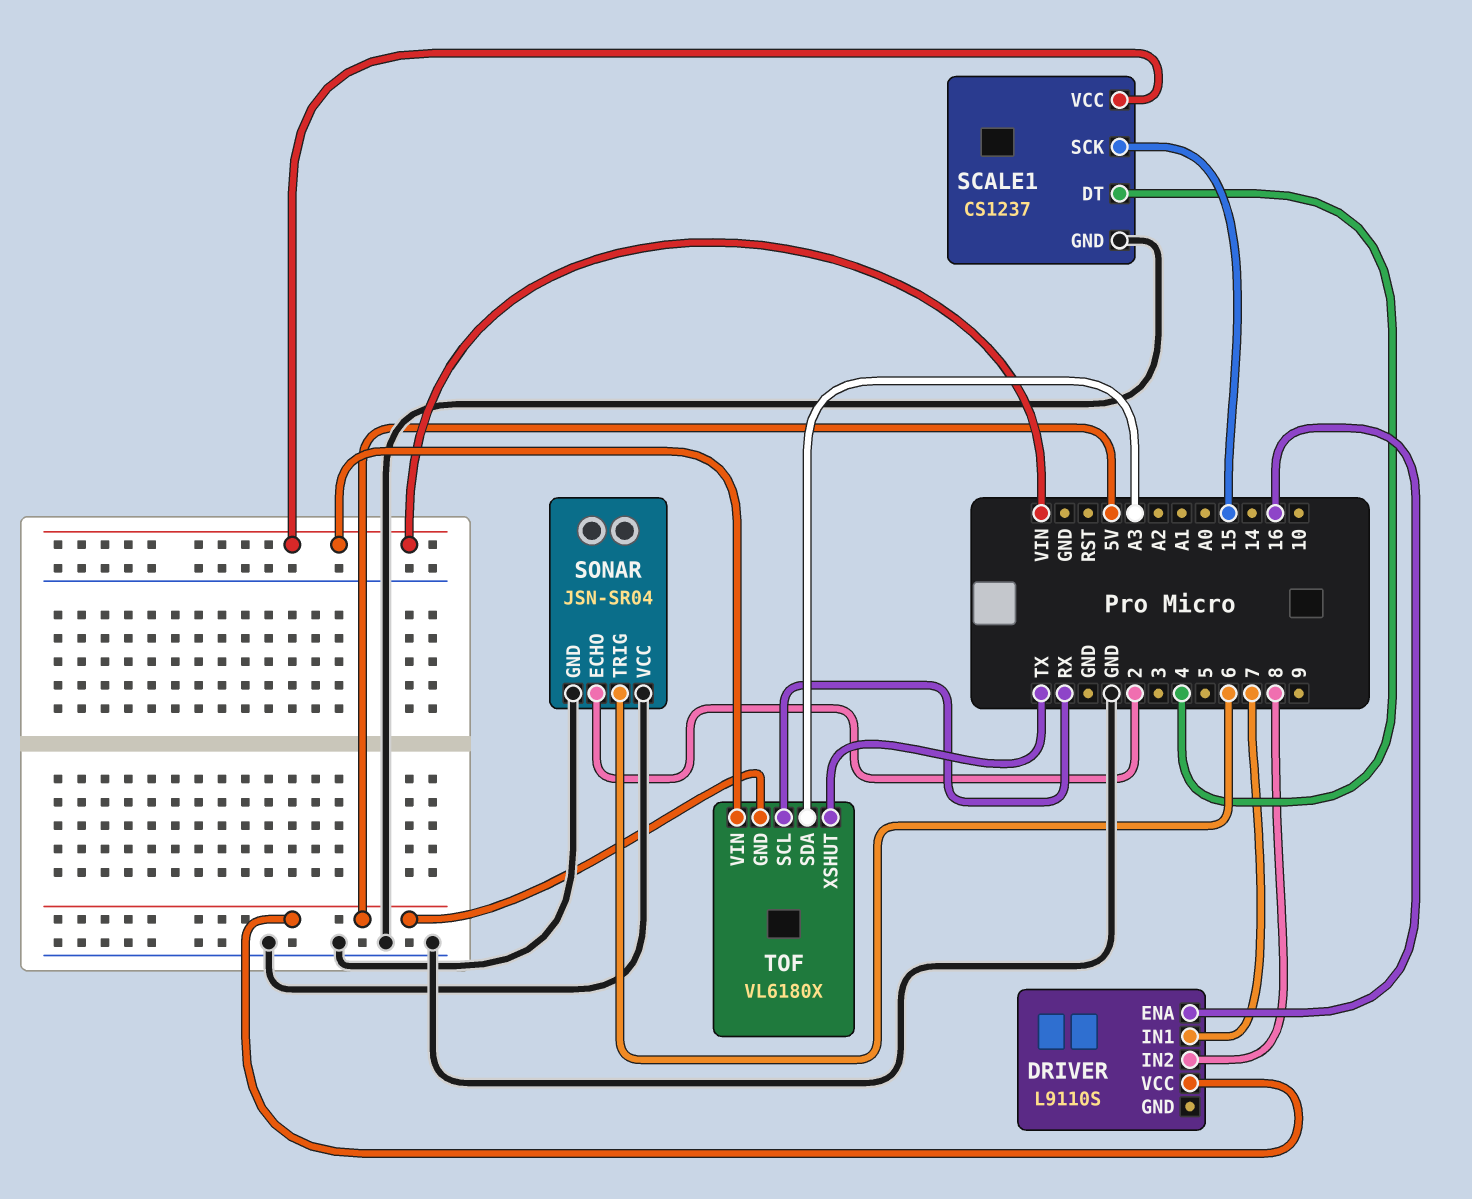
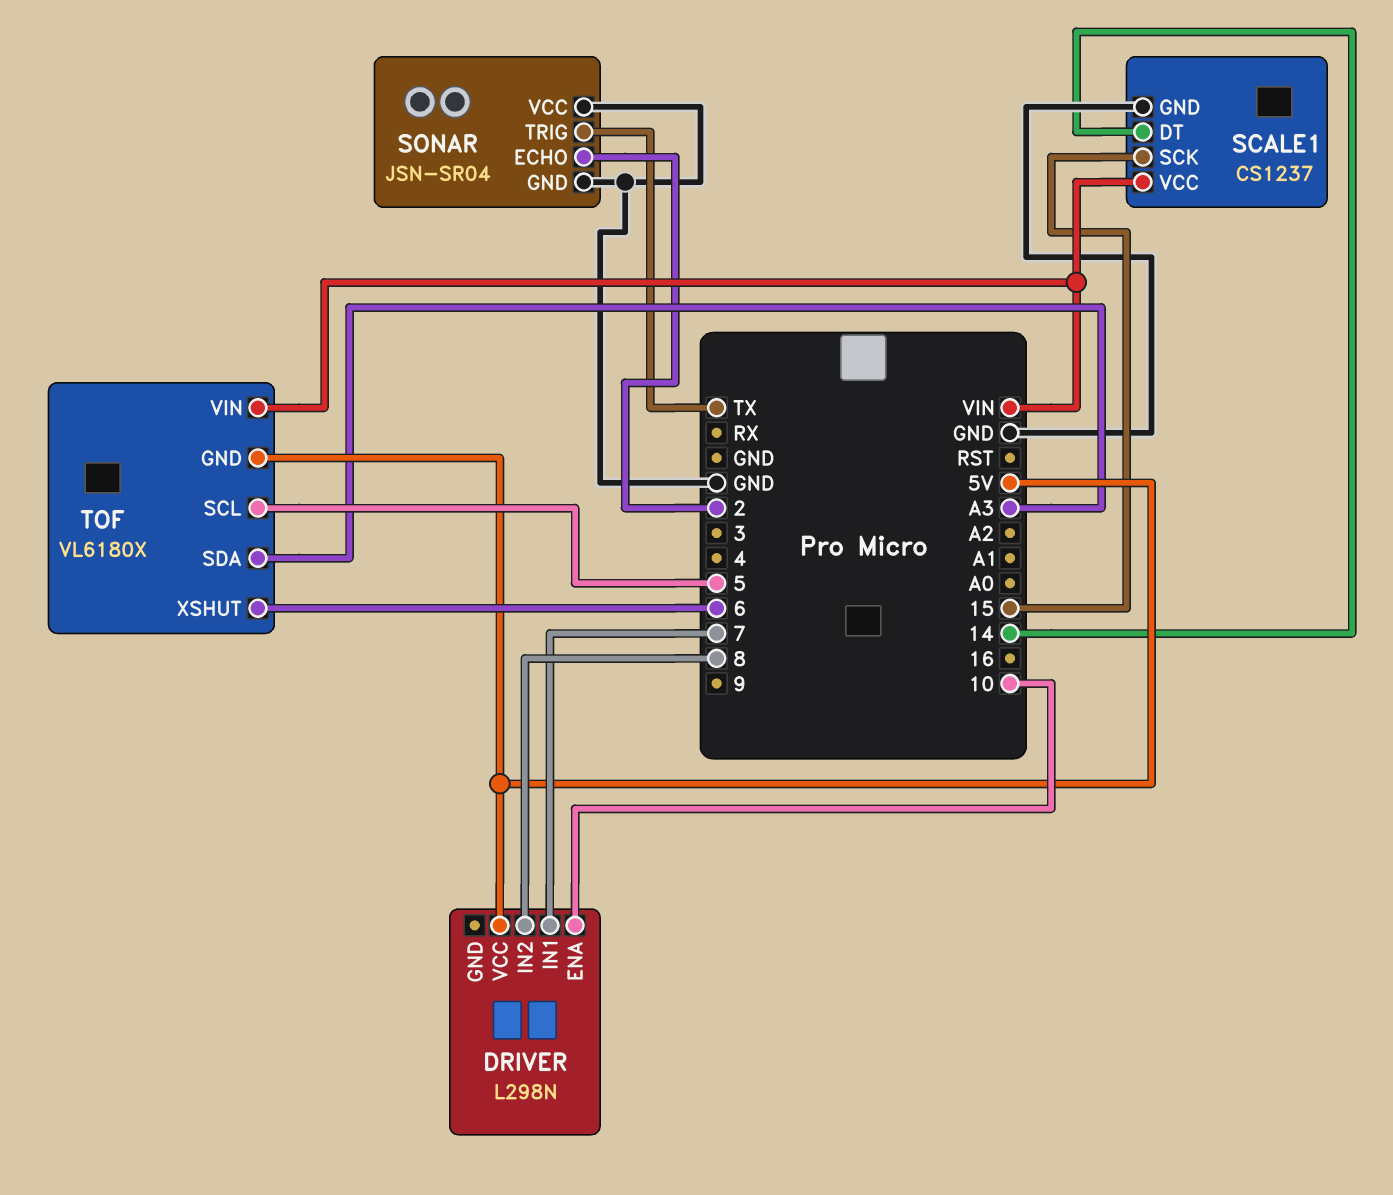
DRIVER: L9110S -> L298N
DRIVER pin ENA: 16 -> 10
SCALE1 pin DT: 4 -> 14
SONAR pin TRIG: 6 -> TX
TOF pin SCL: RX -> 5
TOF pin XSHUT: TX -> 6

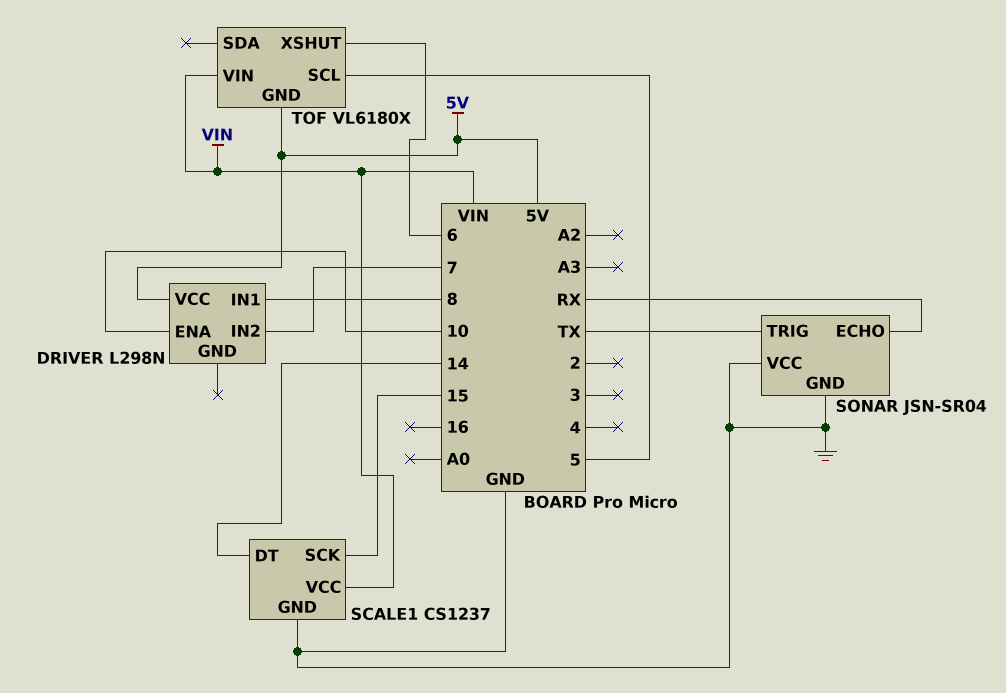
DRIVER pin IN1: 7 -> 8
DRIVER pin IN2: 8 -> 7
SONAR pin ECHO: 2 -> RX
TOF pin SDA: A3 -> none

